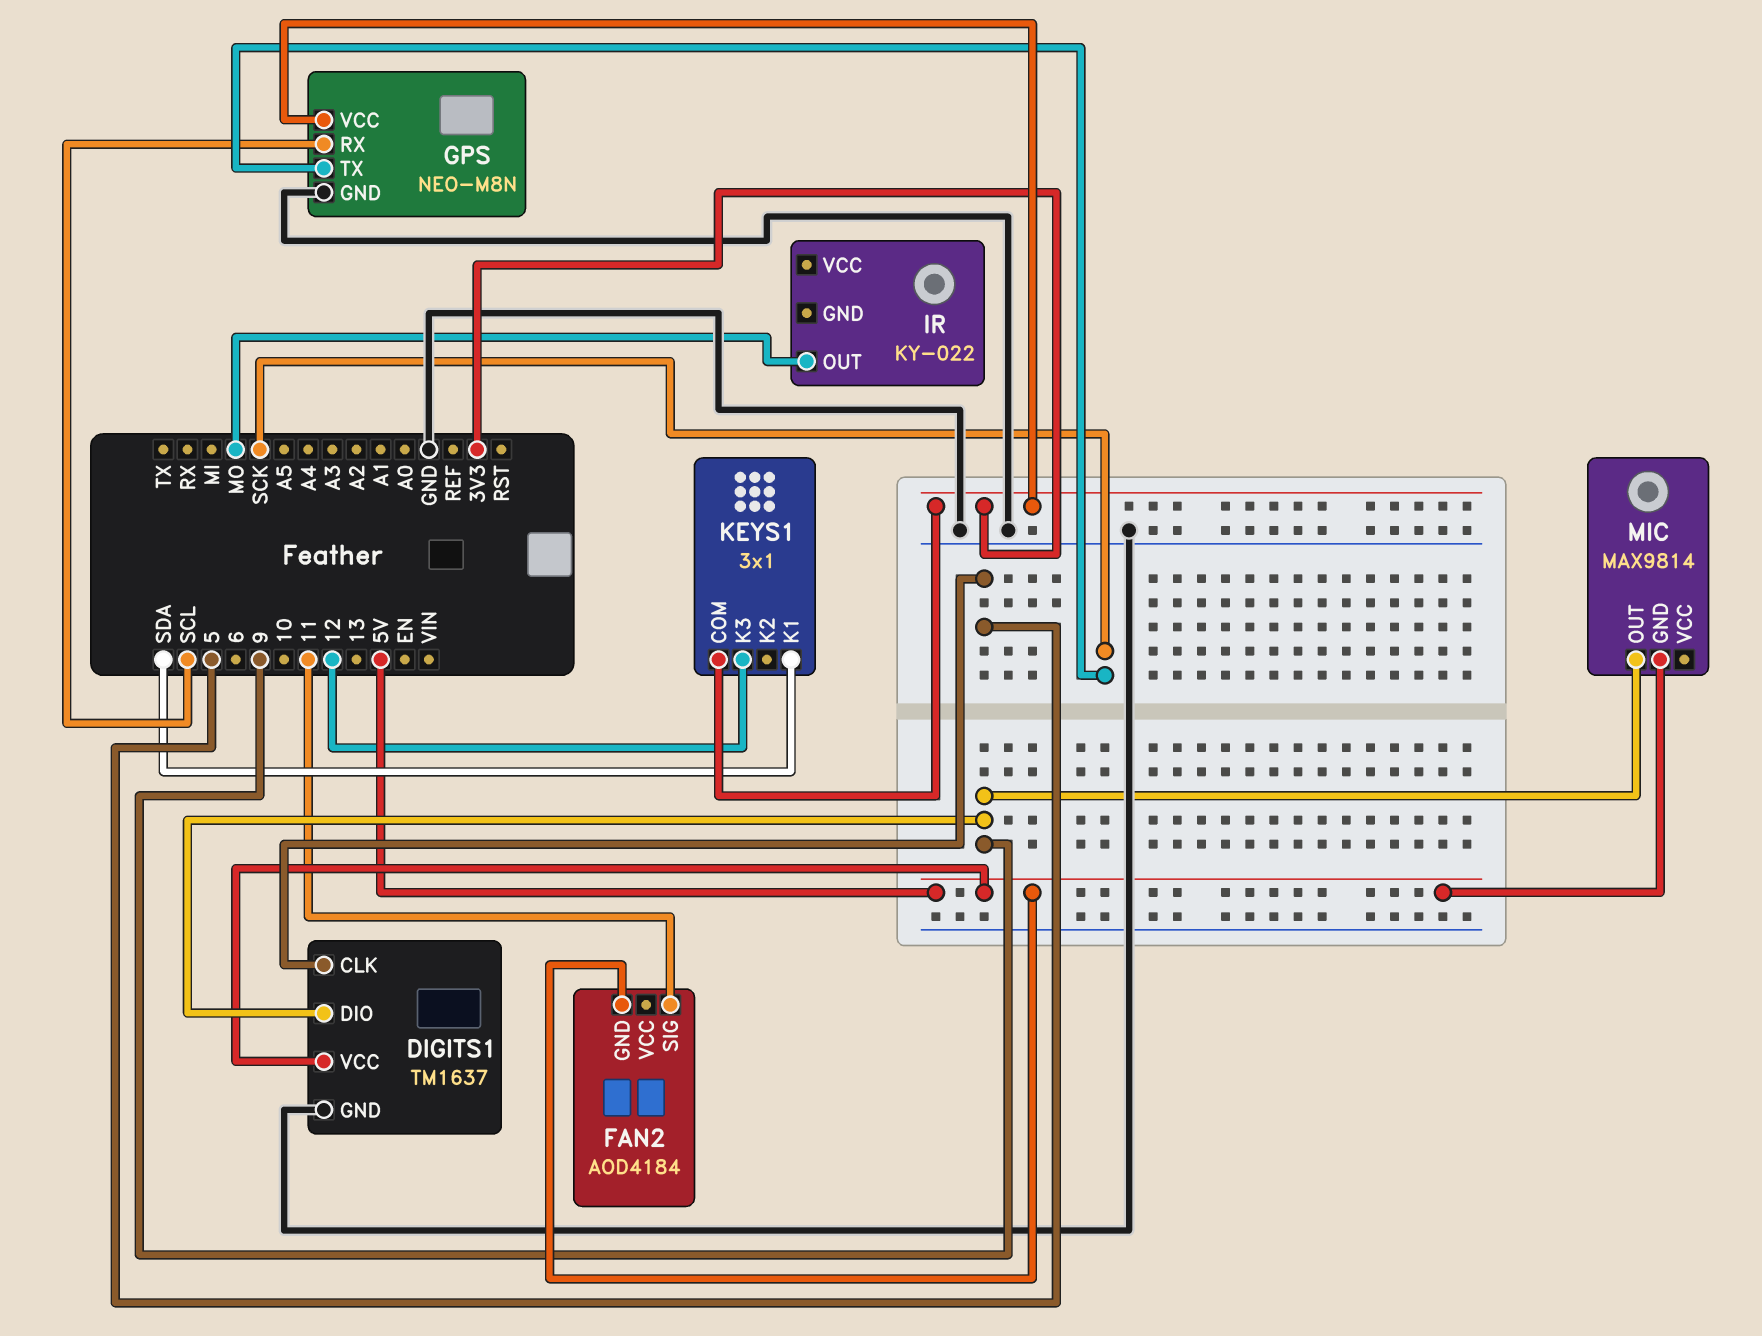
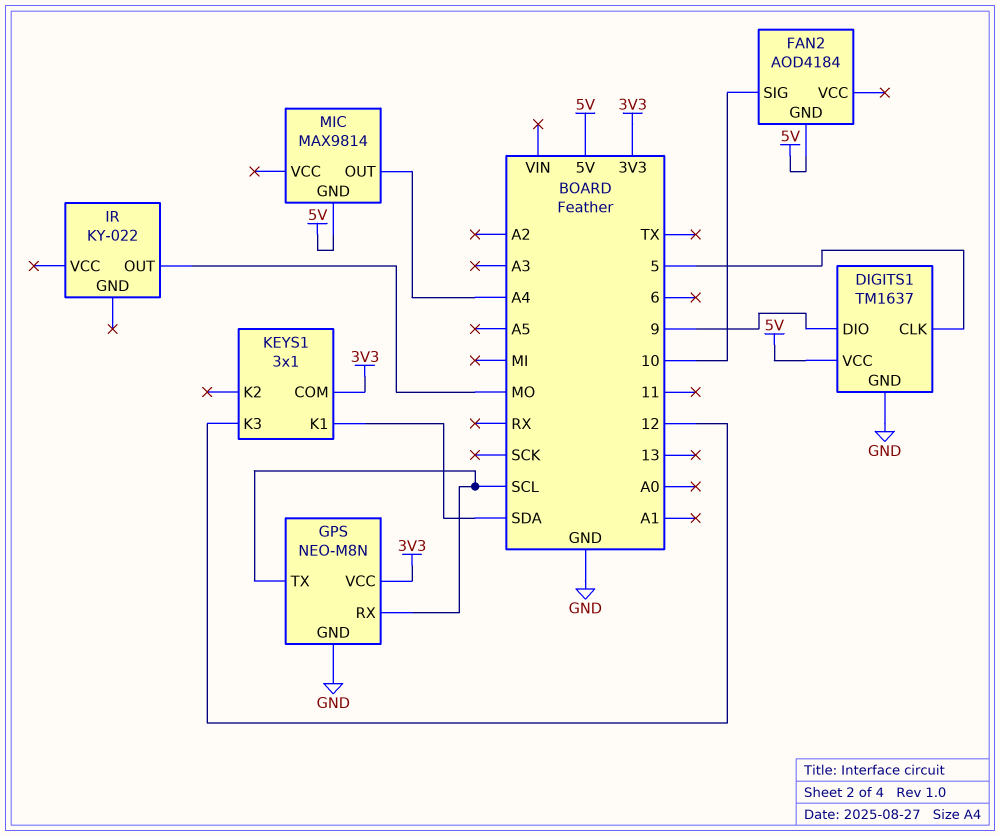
FAN2 pin SIG: 11 -> 10
GPS pin TX: SCK -> SCL
MIC pin OUT: 9 -> A4

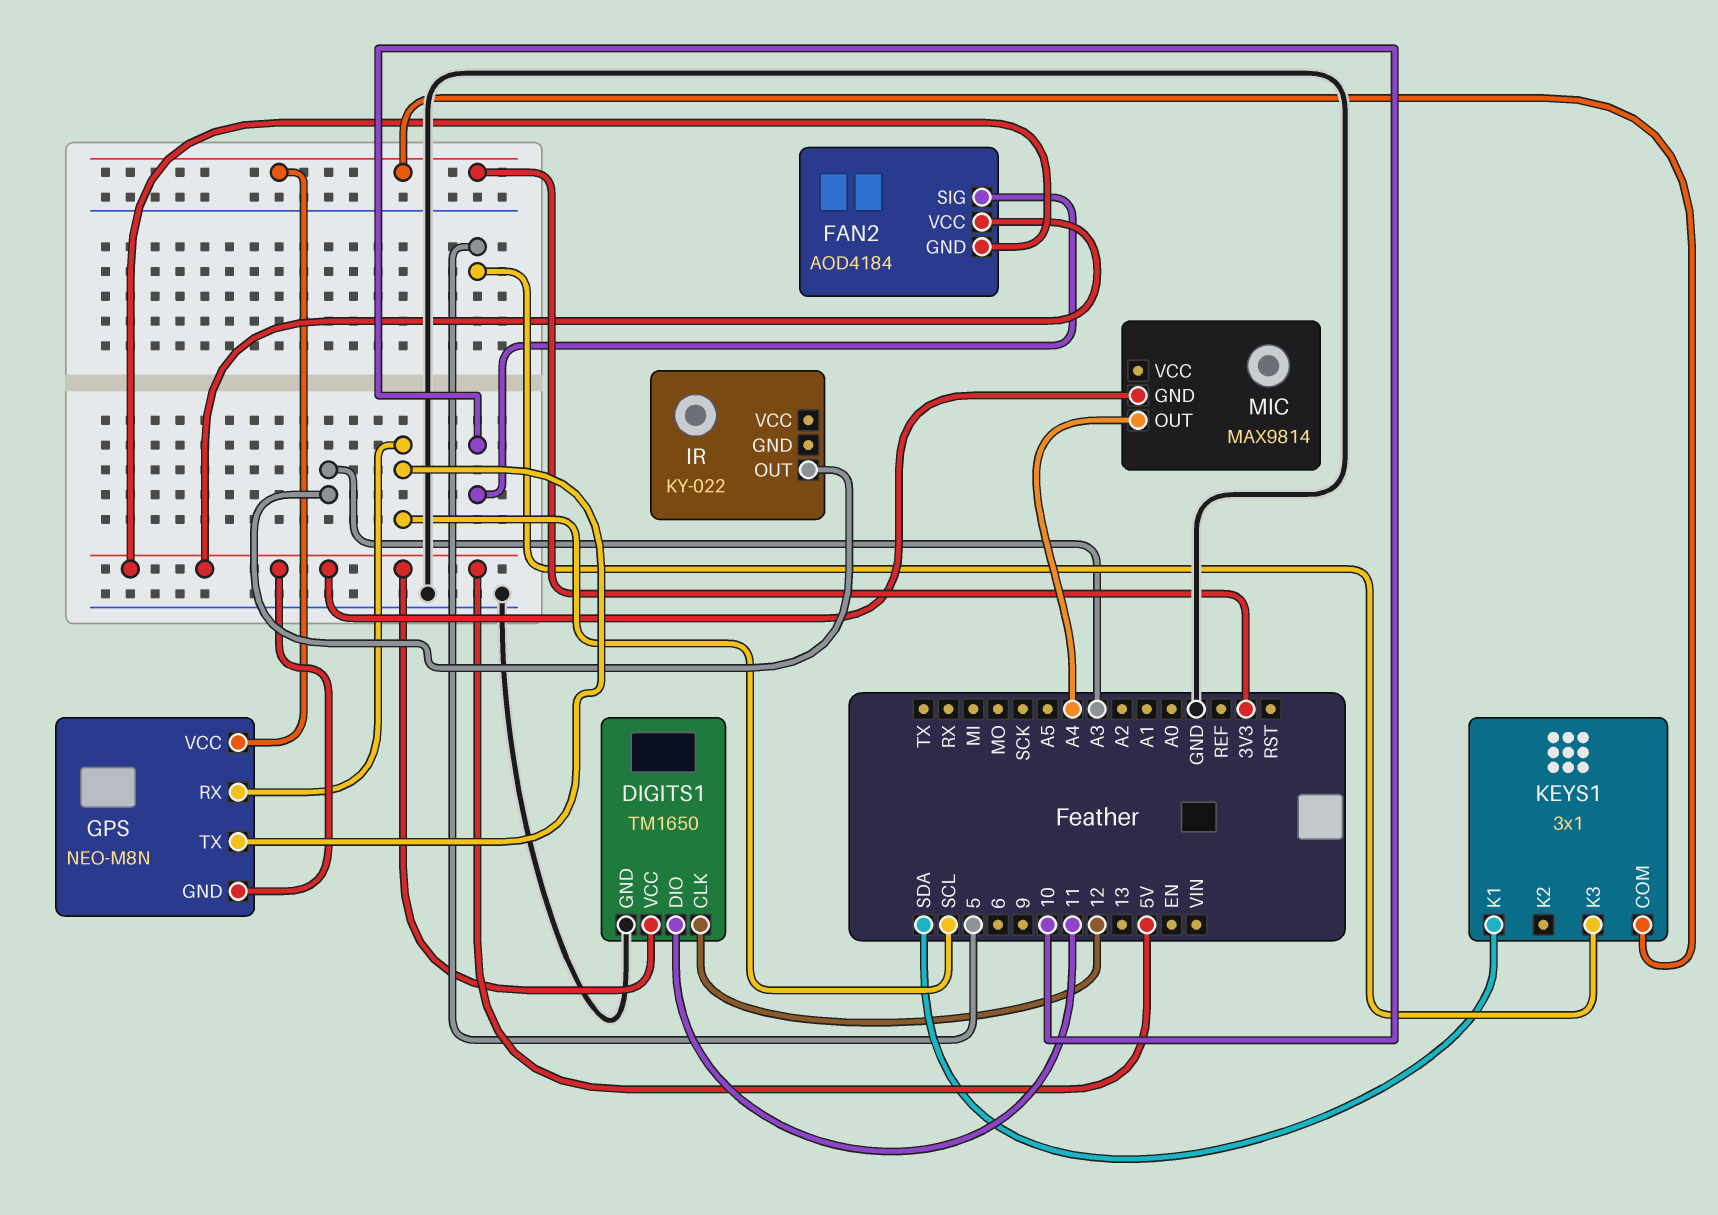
DIGITS1: TM1637 -> TM1650
DIGITS1 pin CLK: 5 -> 12
DIGITS1 pin DIO: 9 -> 11
FAN2 pin VCC: none -> 5V
GPS pin GND: GND -> 5V
IR pin OUT: MO -> A3
KEYS1 pin K3: 12 -> 5

